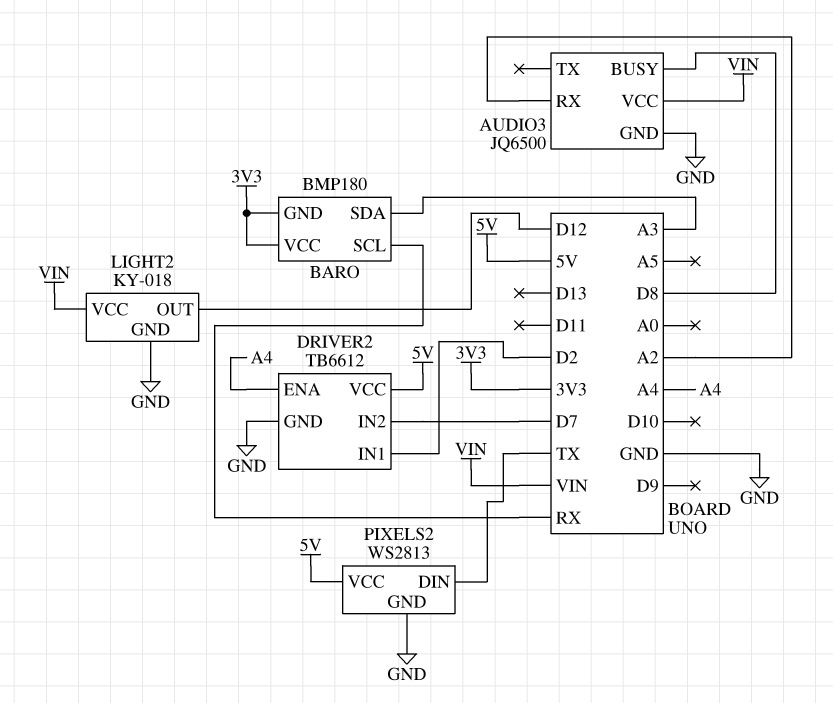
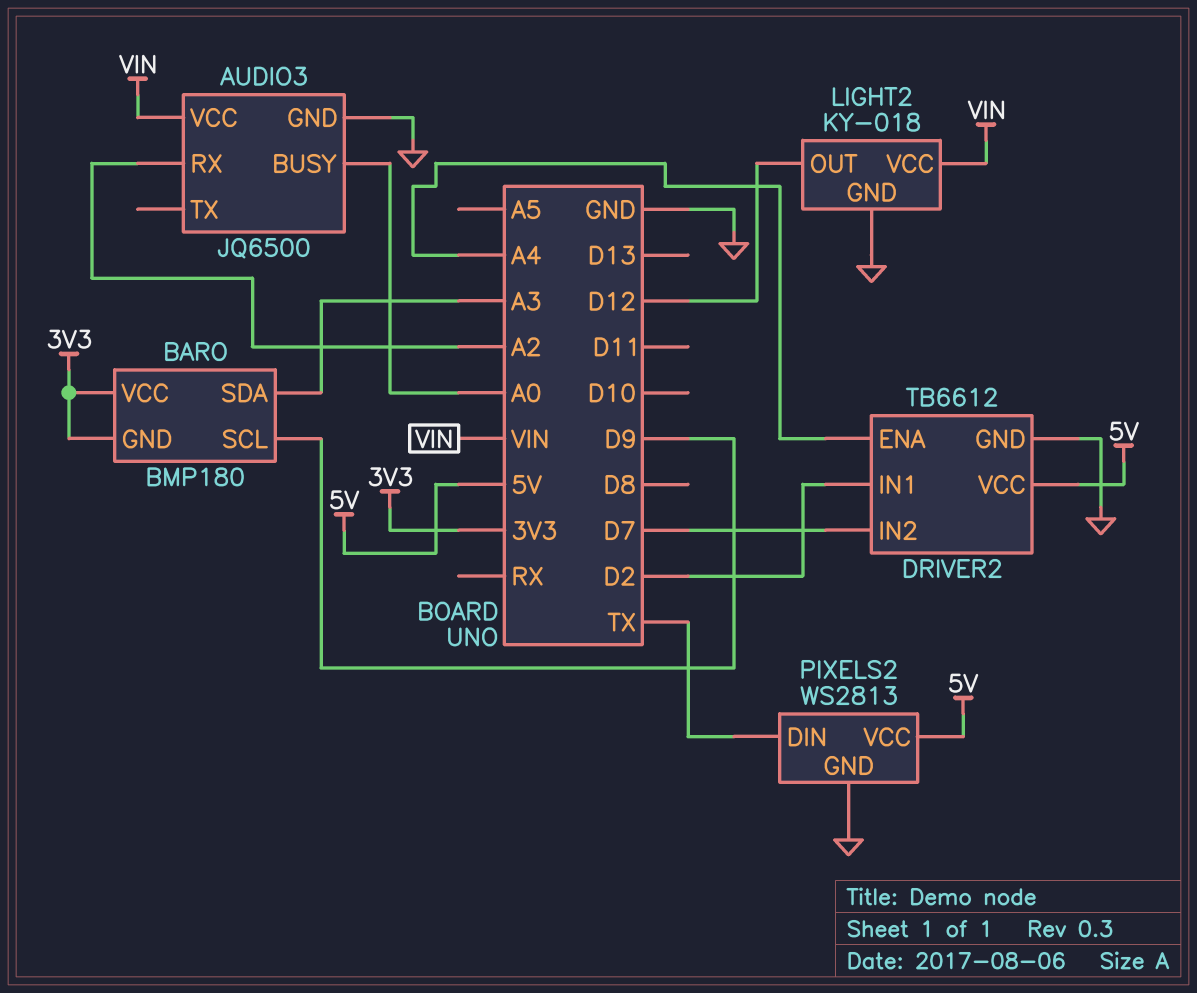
AUDIO3 pin BUSY: D8 -> A0
BARO pin SCL: RX -> D9

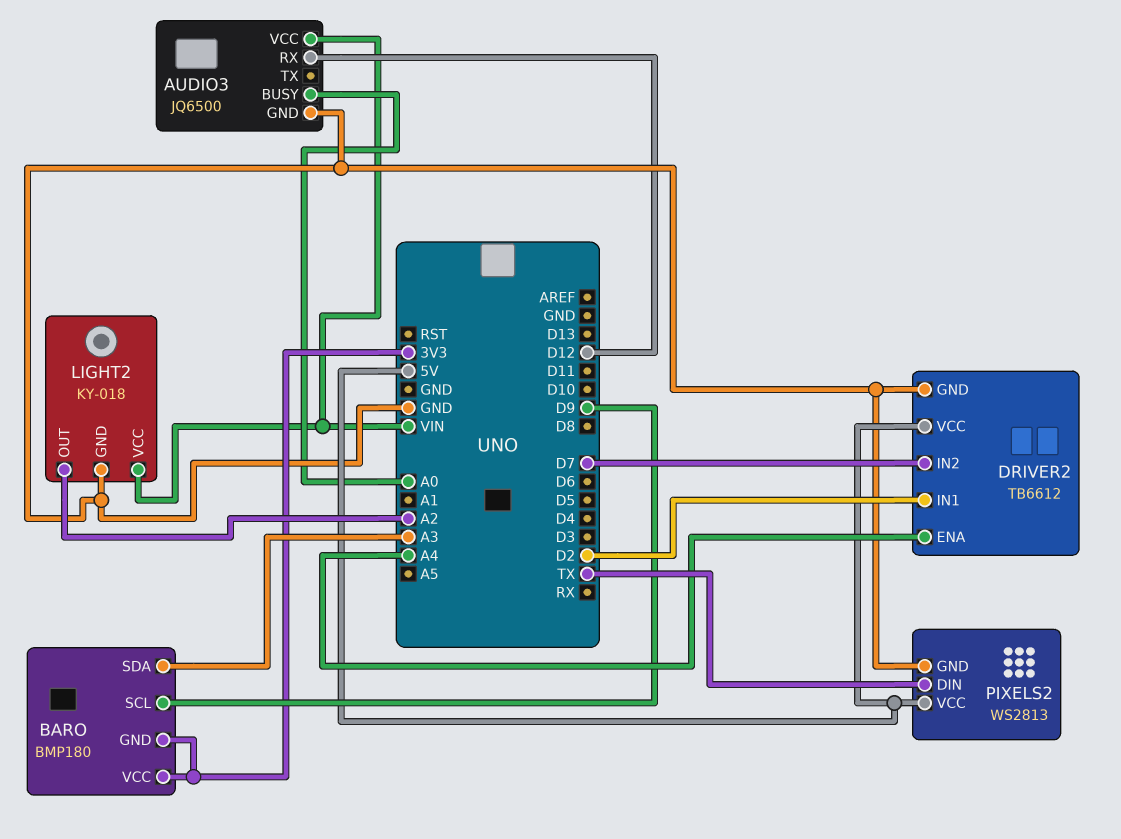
AUDIO3 pin RX: A2 -> D12
LIGHT2 pin OUT: D12 -> A2

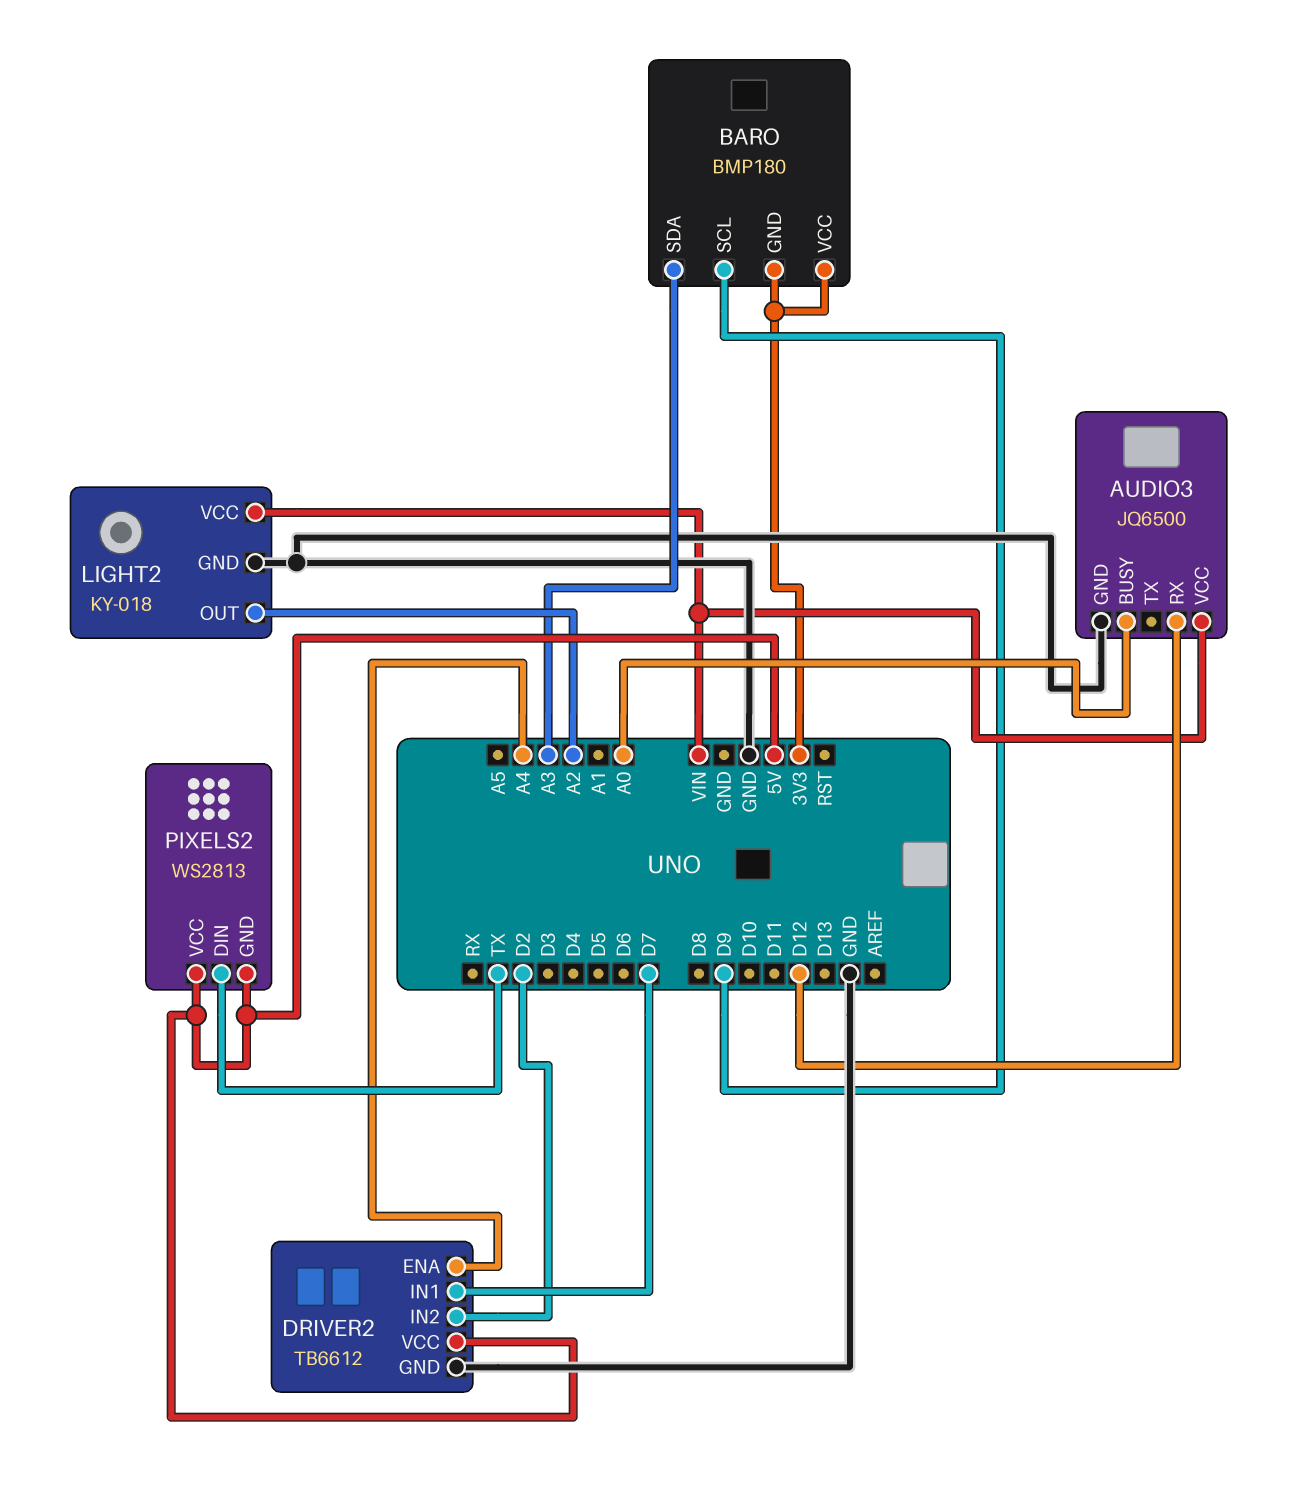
DRIVER2 pin IN1: D2 -> D7
DRIVER2 pin IN2: D7 -> D2
PIXELS2 pin GND: GND -> 5V

